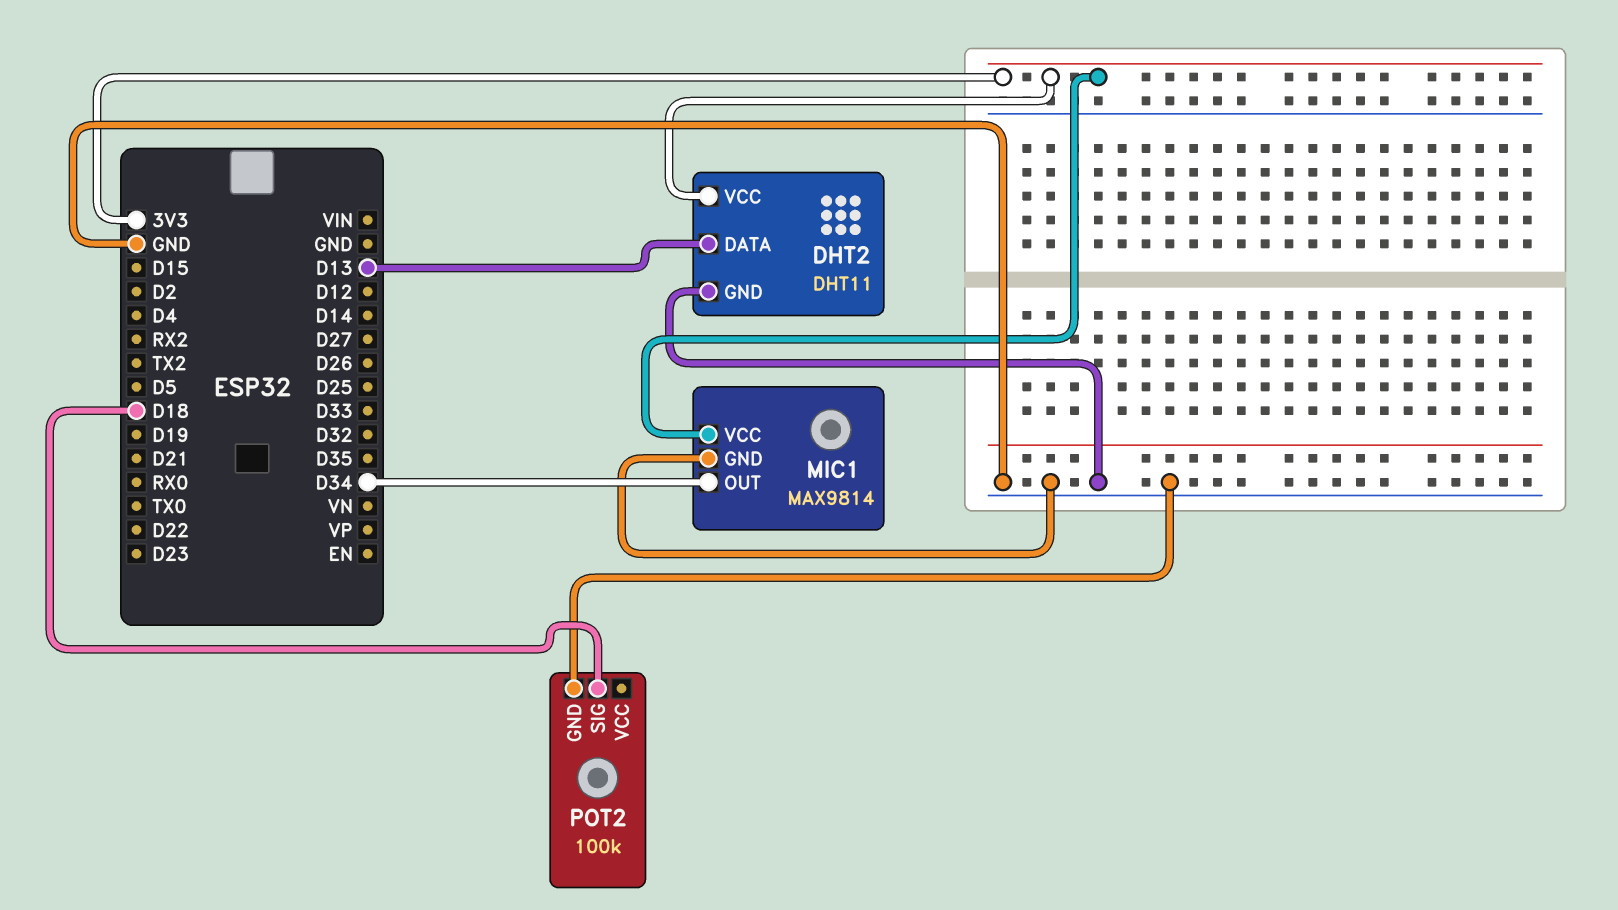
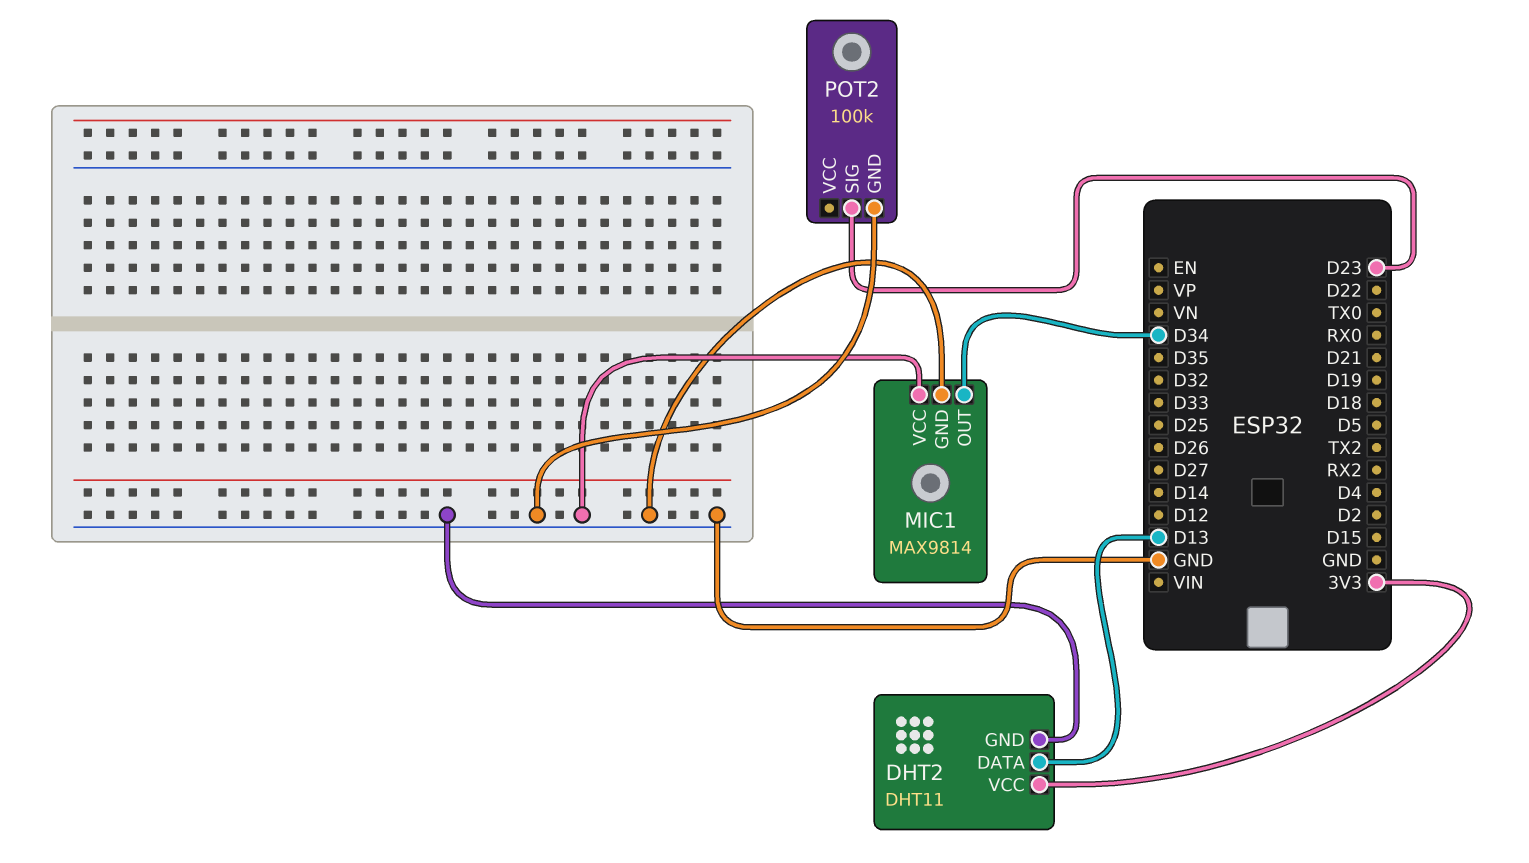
MIC1 pin VCC: 3V3 -> GND
POT2 pin SIG: D18 -> D23

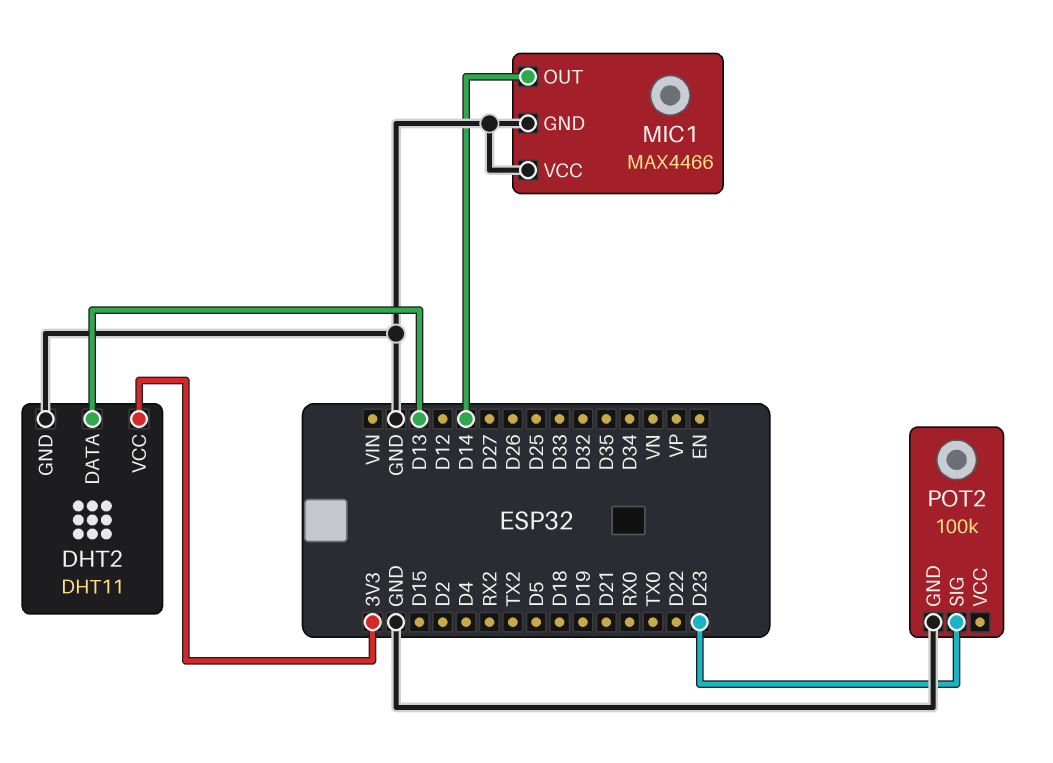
MIC1: MAX9814 -> MAX4466
MIC1 pin OUT: D34 -> D14

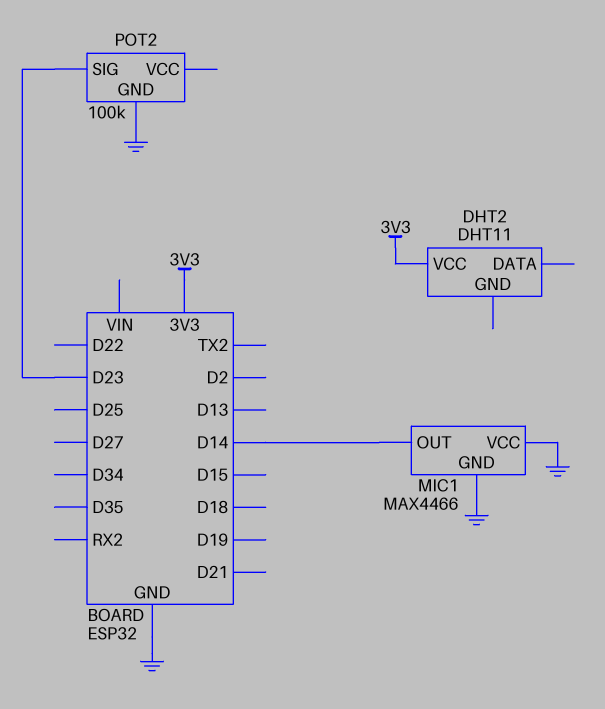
DHT2 pin DATA: D13 -> none
DHT2 pin GND: GND -> none

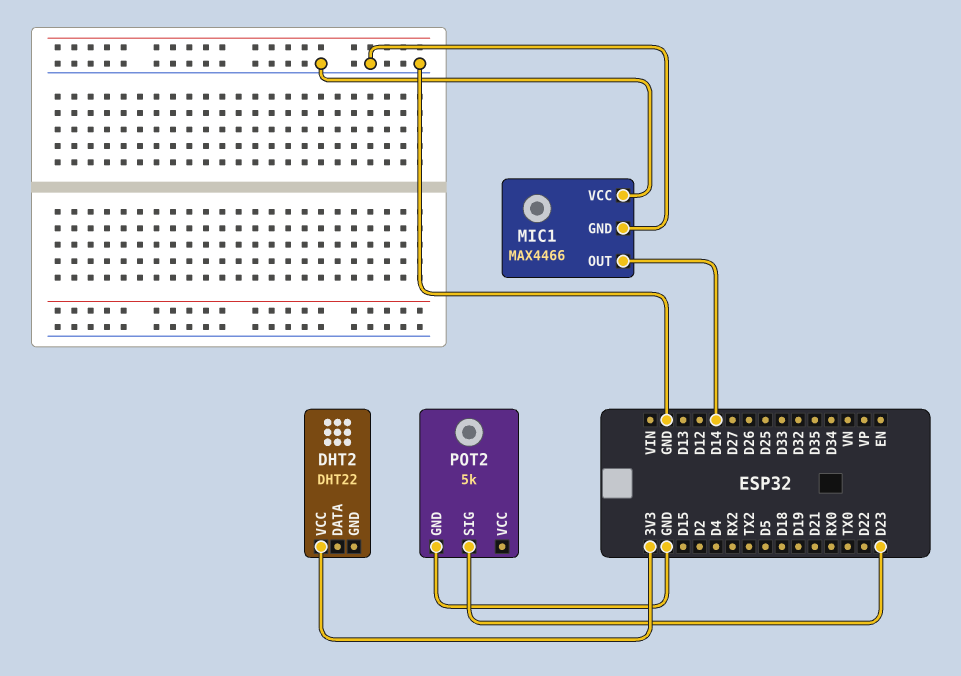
DHT2: DHT11 -> DHT22
POT2: 100k -> 5k

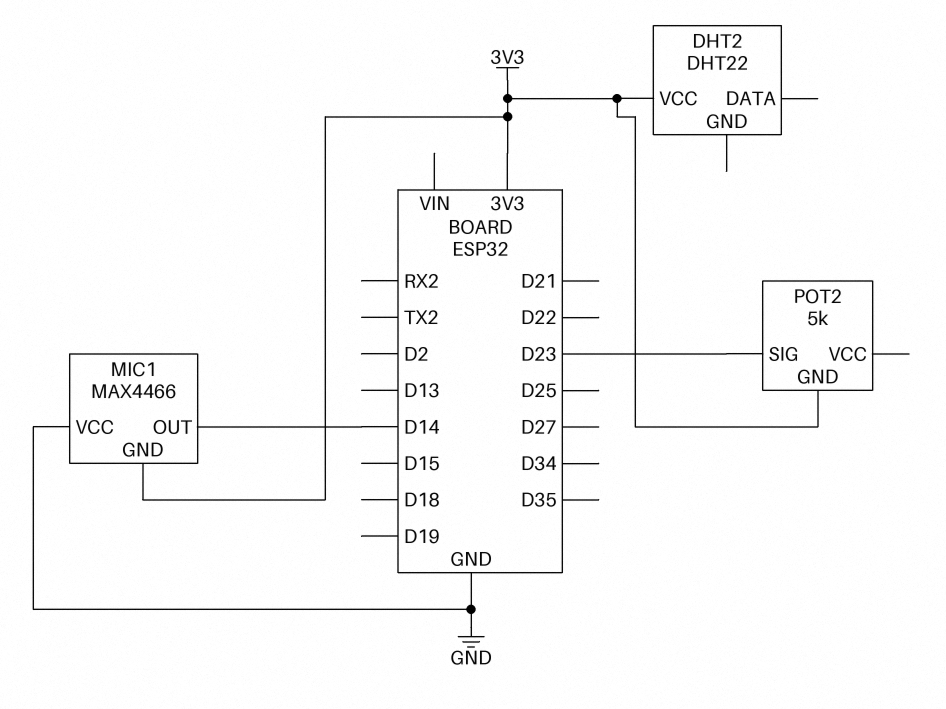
MIC1 pin GND: GND -> 3V3
POT2 pin GND: GND -> 3V3

